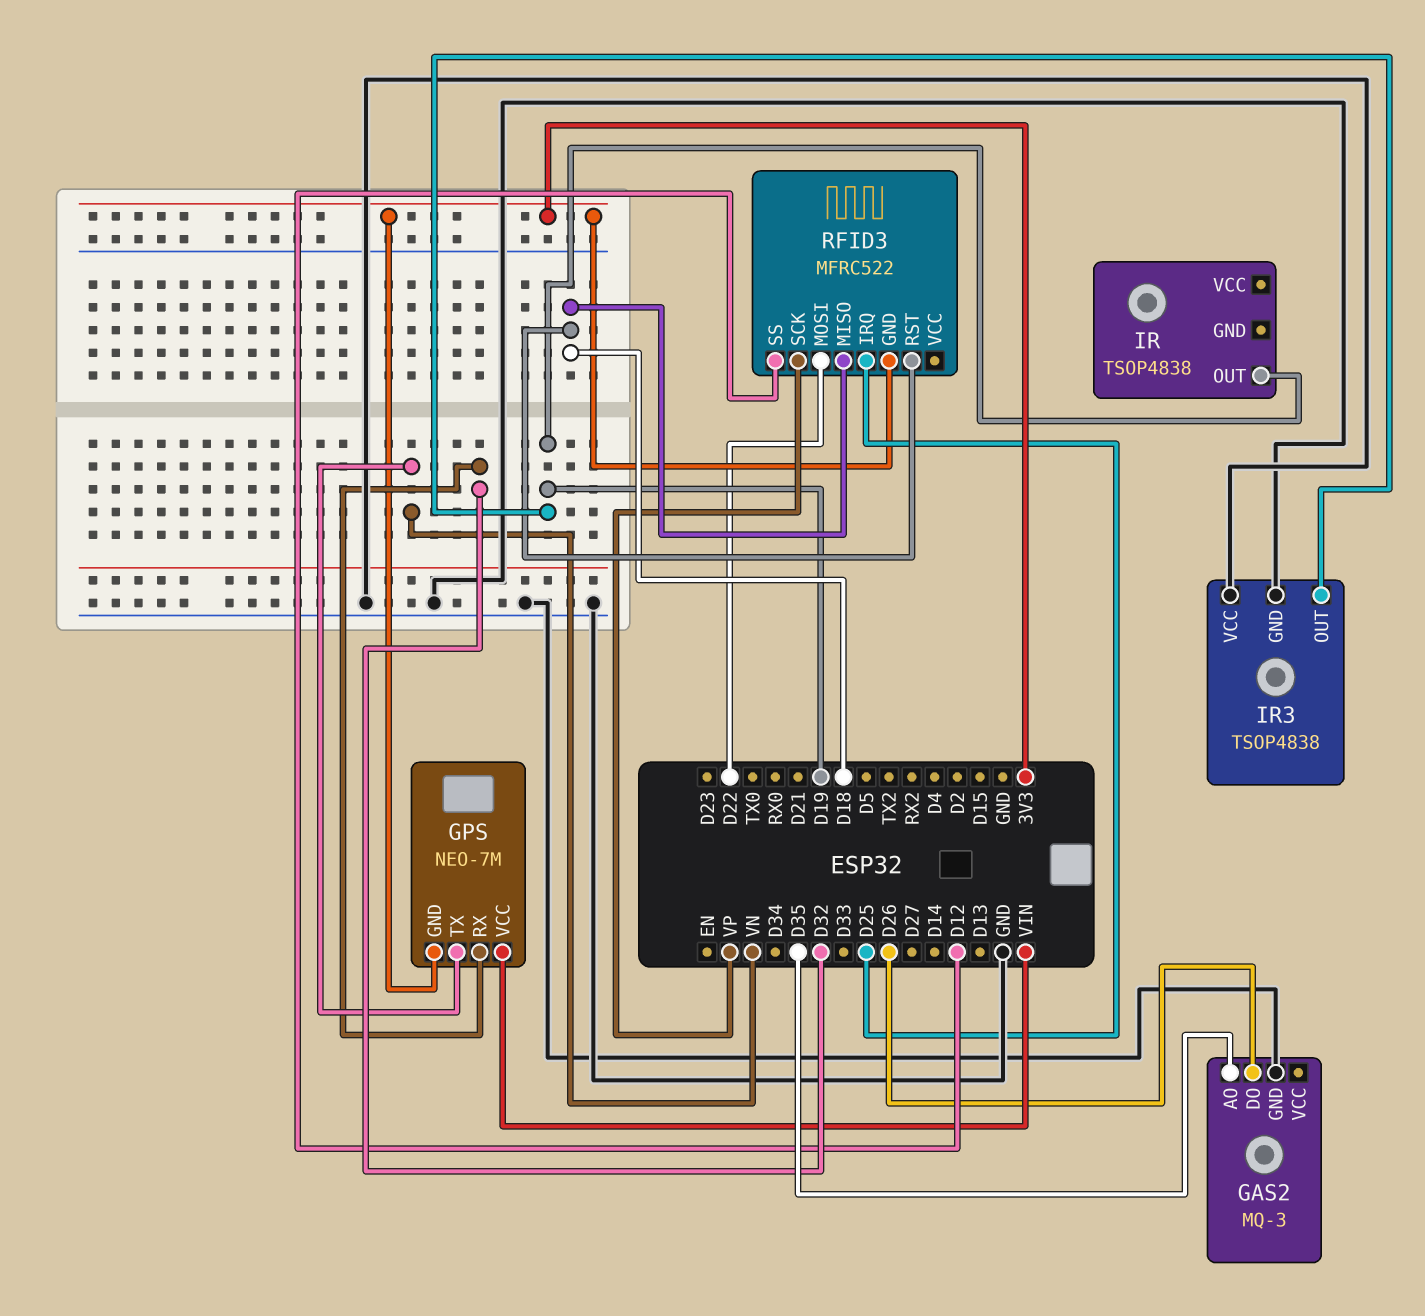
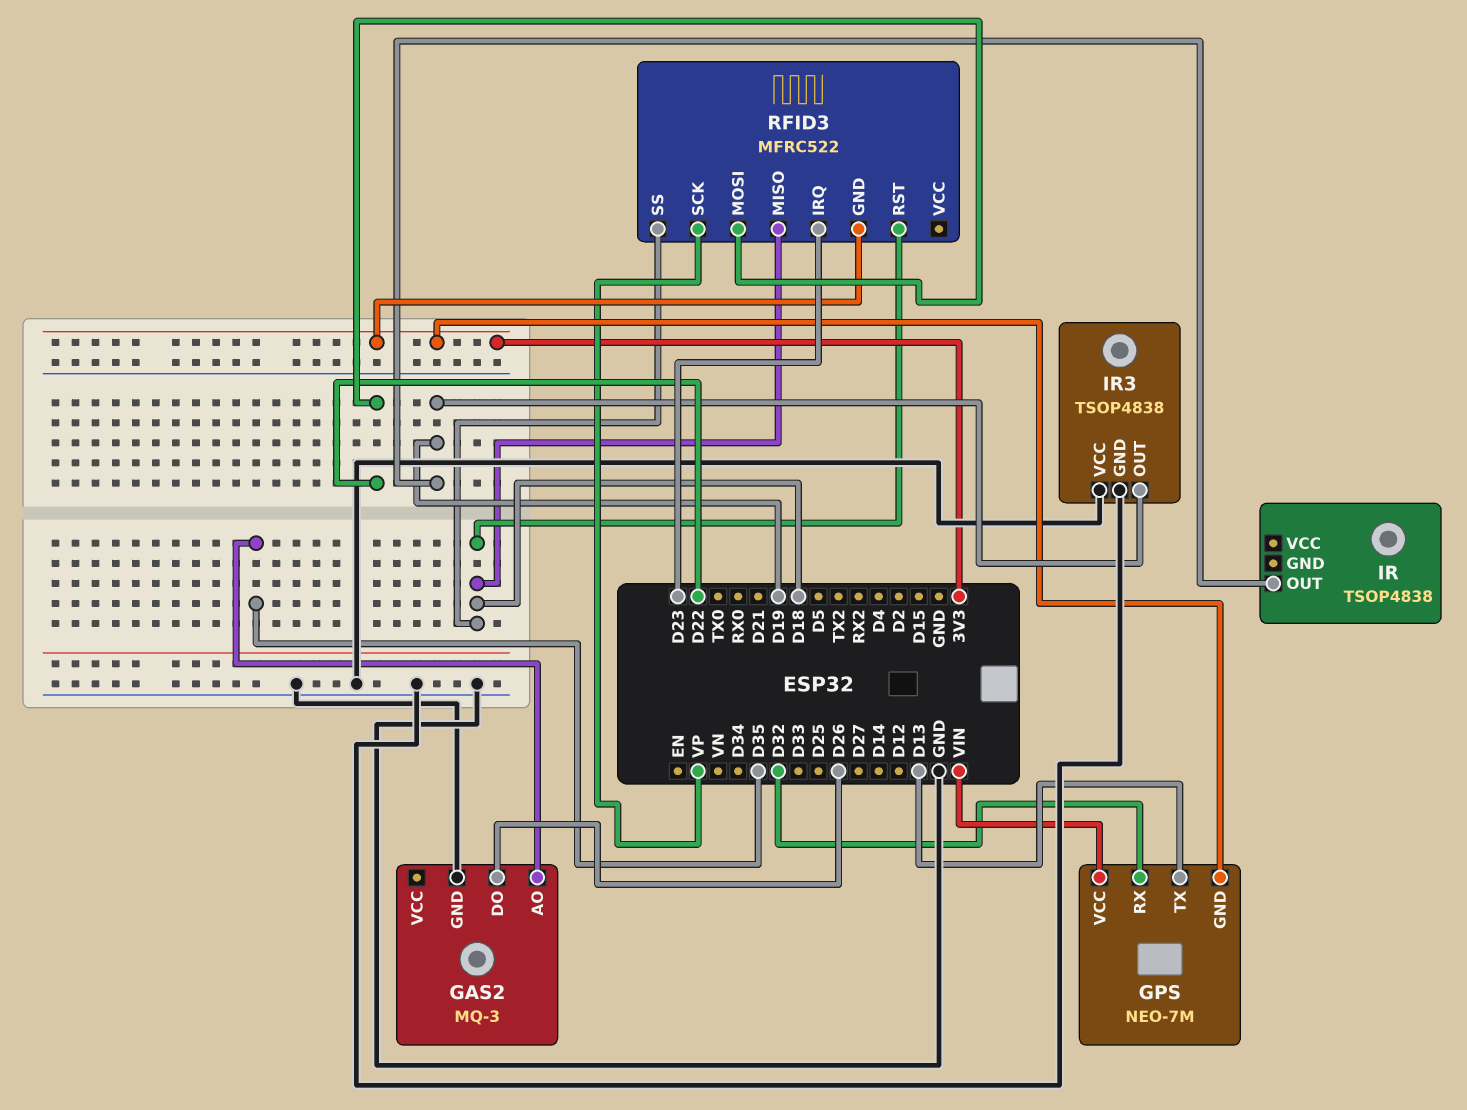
GPS pin TX: VN -> D13
RFID3 pin IRQ: D25 -> D23
RFID3 pin SS: D12 -> D18

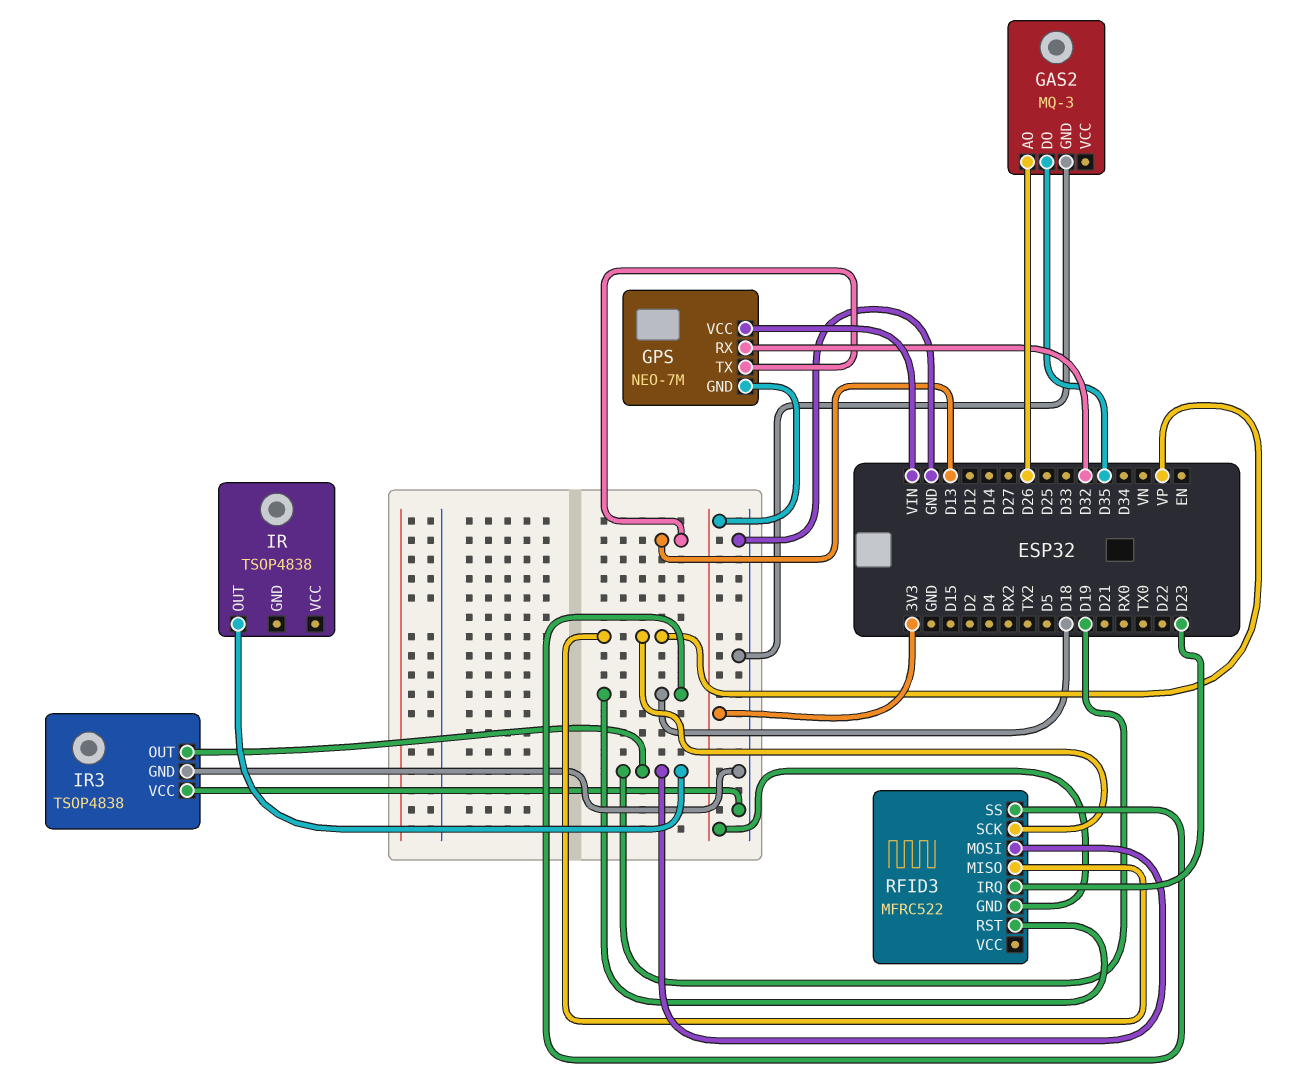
GAS2 pin AO: D35 -> D26
GAS2 pin DO: D26 -> D35
RFID3 pin MISO: D18 -> VP
RFID3 pin MOSI: D22 -> D19

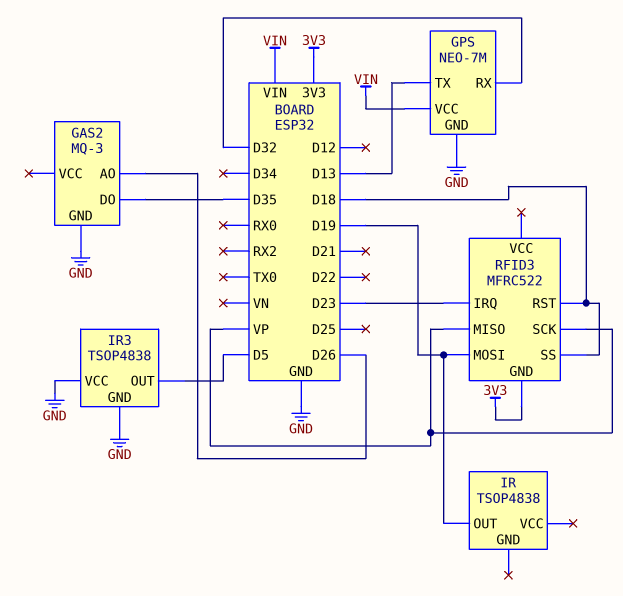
GPS pin GND: 3V3 -> GND
IR3 pin OUT: D19 -> D5

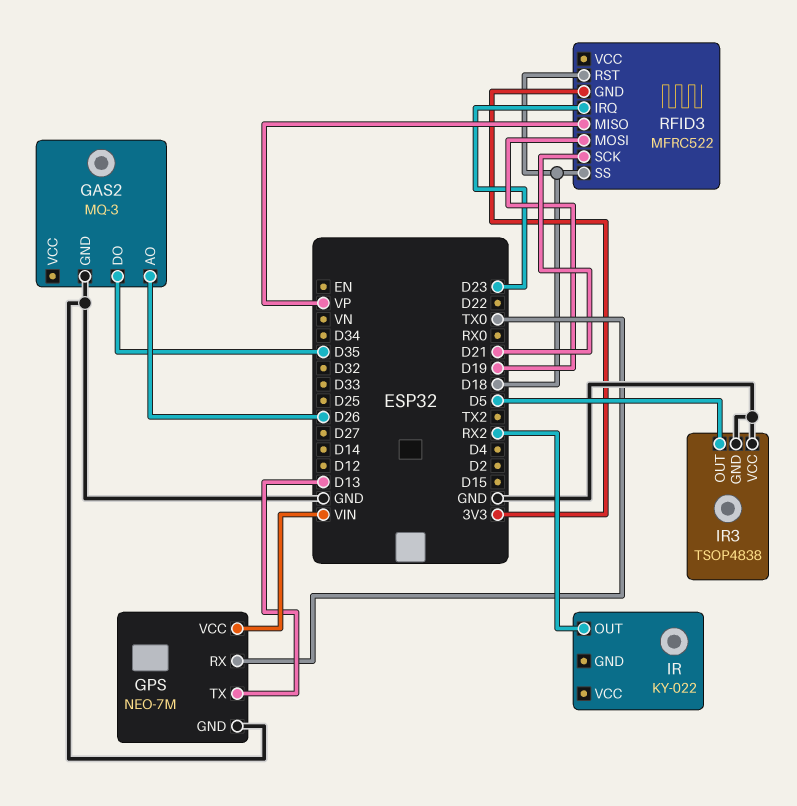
GPS pin RX: D32 -> TX0
IR: TSOP4838 -> KY-022
IR pin OUT: D19 -> RX2
RFID3 pin SCK: VP -> D21

